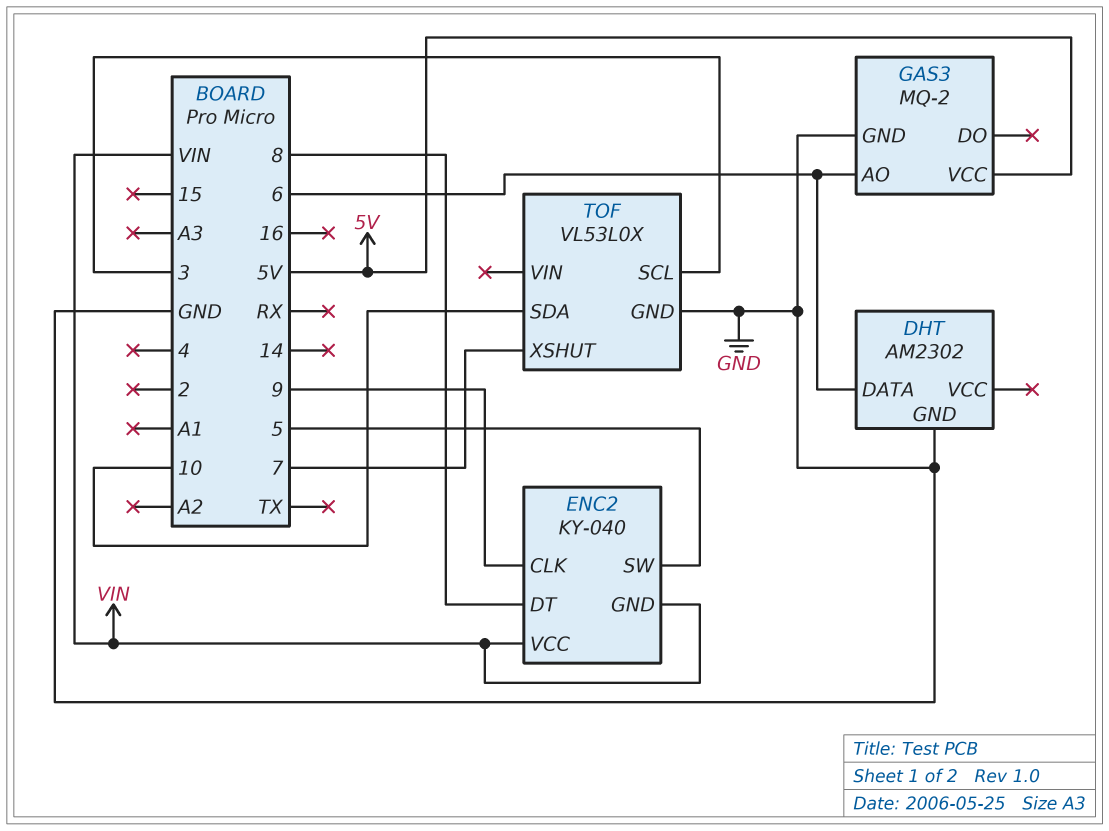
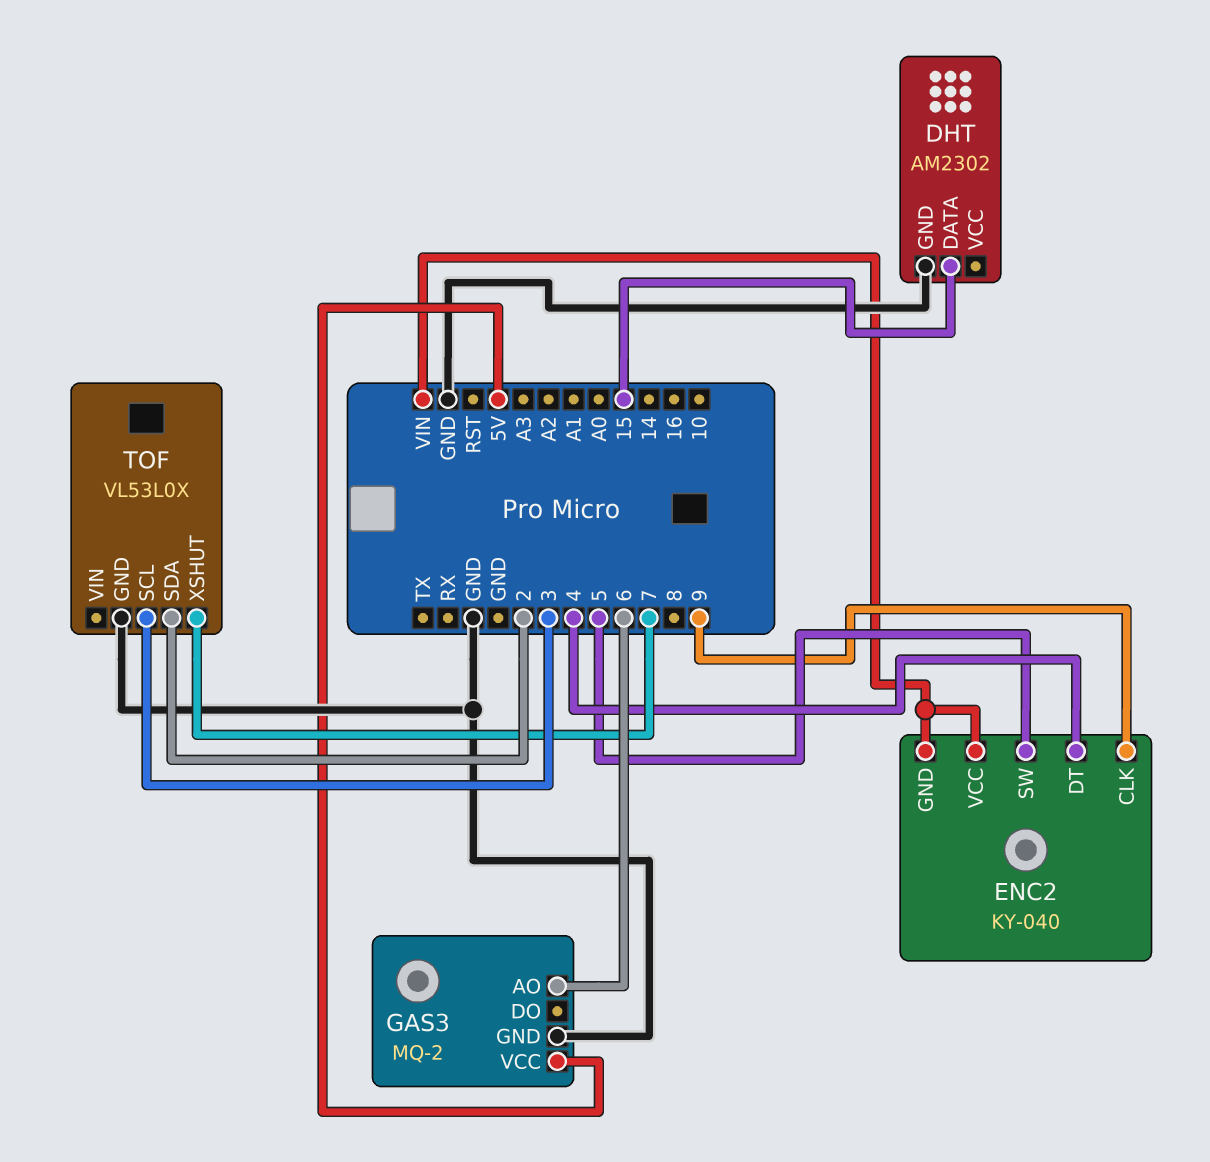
DHT pin DATA: 6 -> 15
ENC2 pin DT: 8 -> 4
TOF pin SDA: 10 -> 2

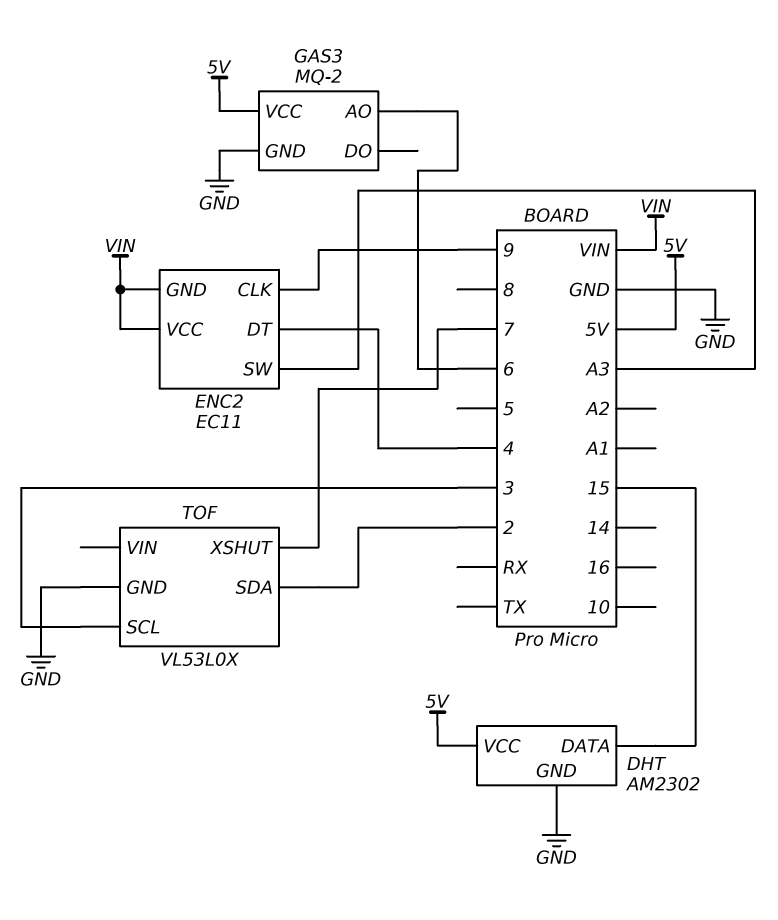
DHT pin VCC: none -> 5V
ENC2: KY-040 -> EC11
ENC2 pin SW: 5 -> A3

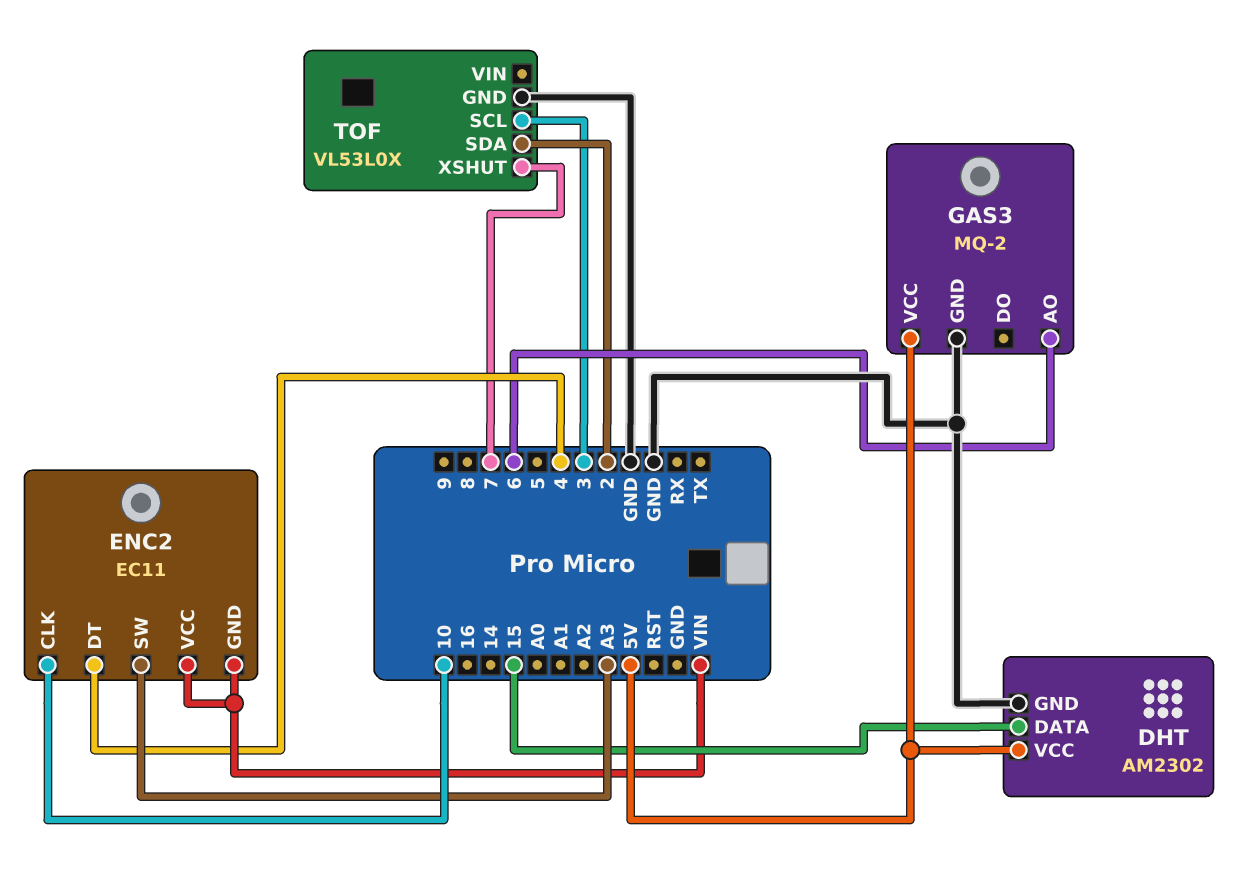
ENC2 pin CLK: 9 -> 10

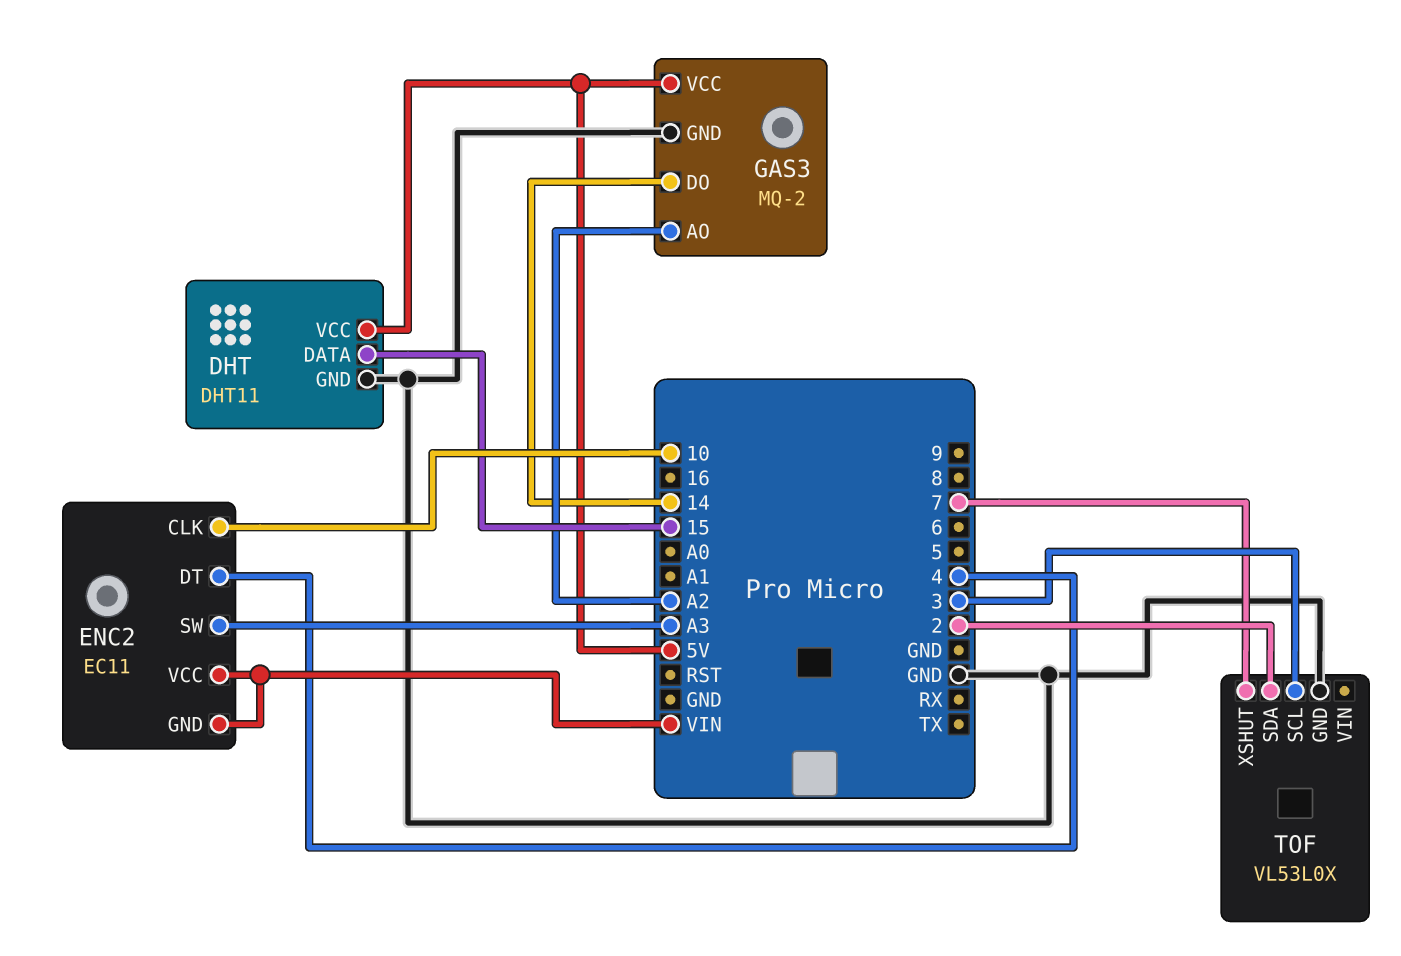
DHT: AM2302 -> DHT11
GAS3 pin AO: 6 -> A2
GAS3 pin DO: none -> 14

